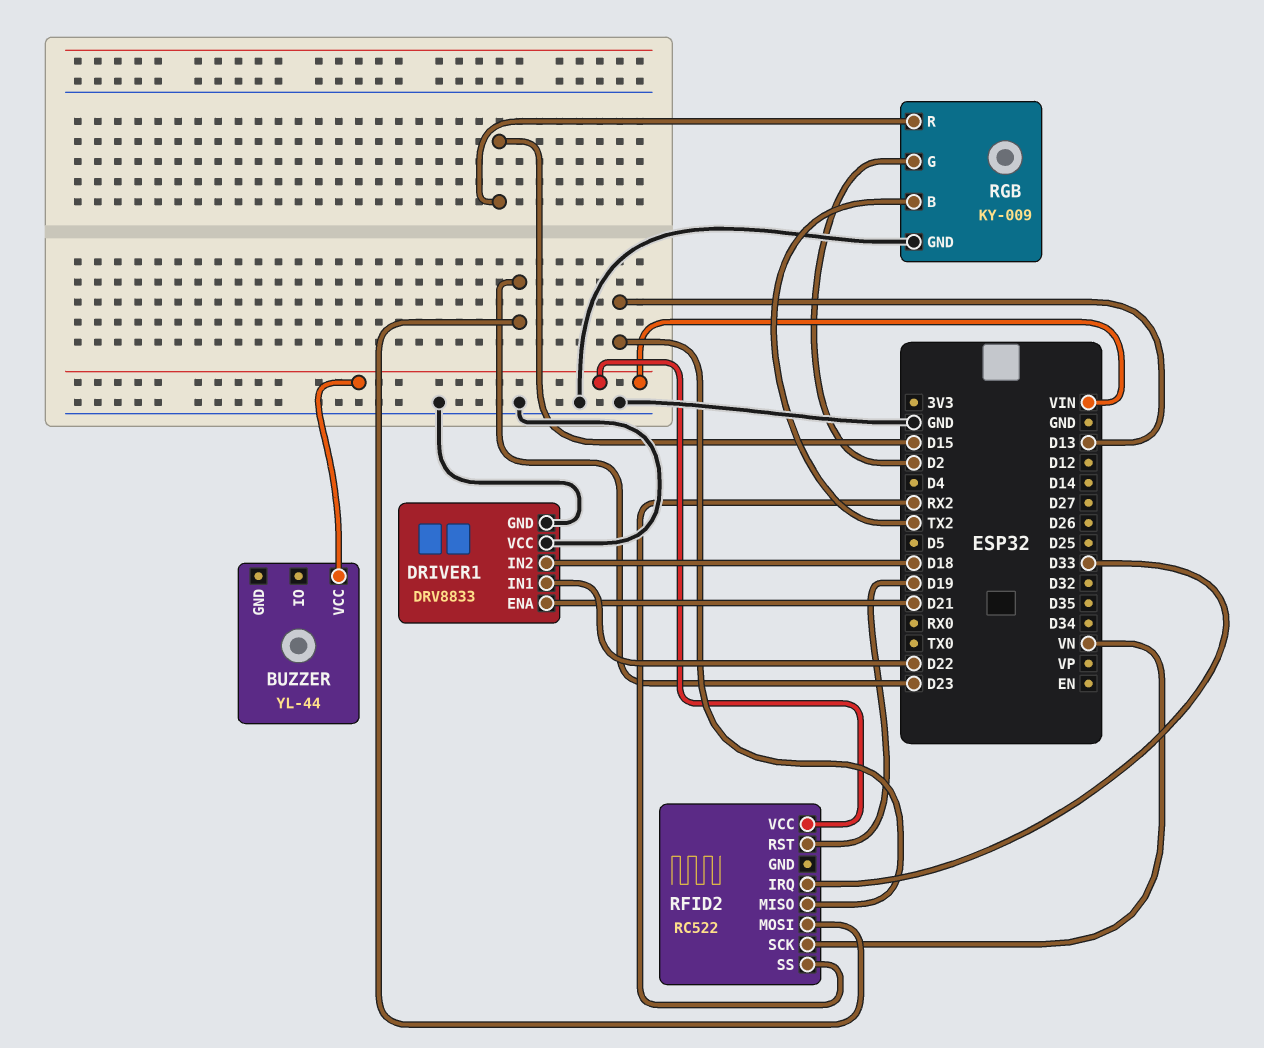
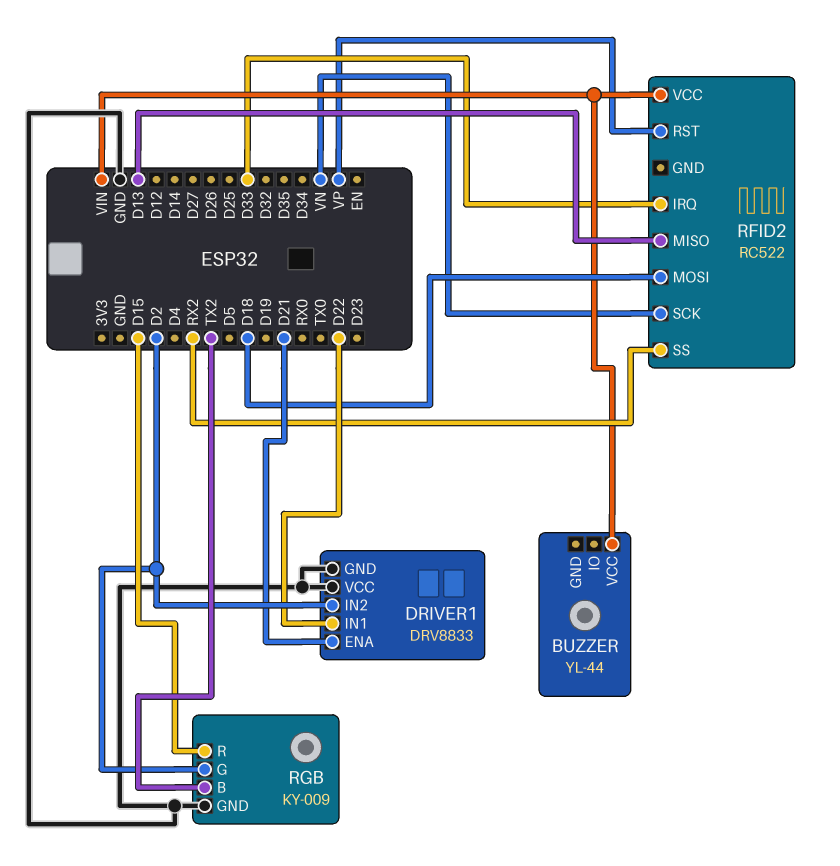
DRIVER1 pin IN2: D18 -> D2
RFID2 pin MOSI: D23 -> D18
RFID2 pin RST: D19 -> VP

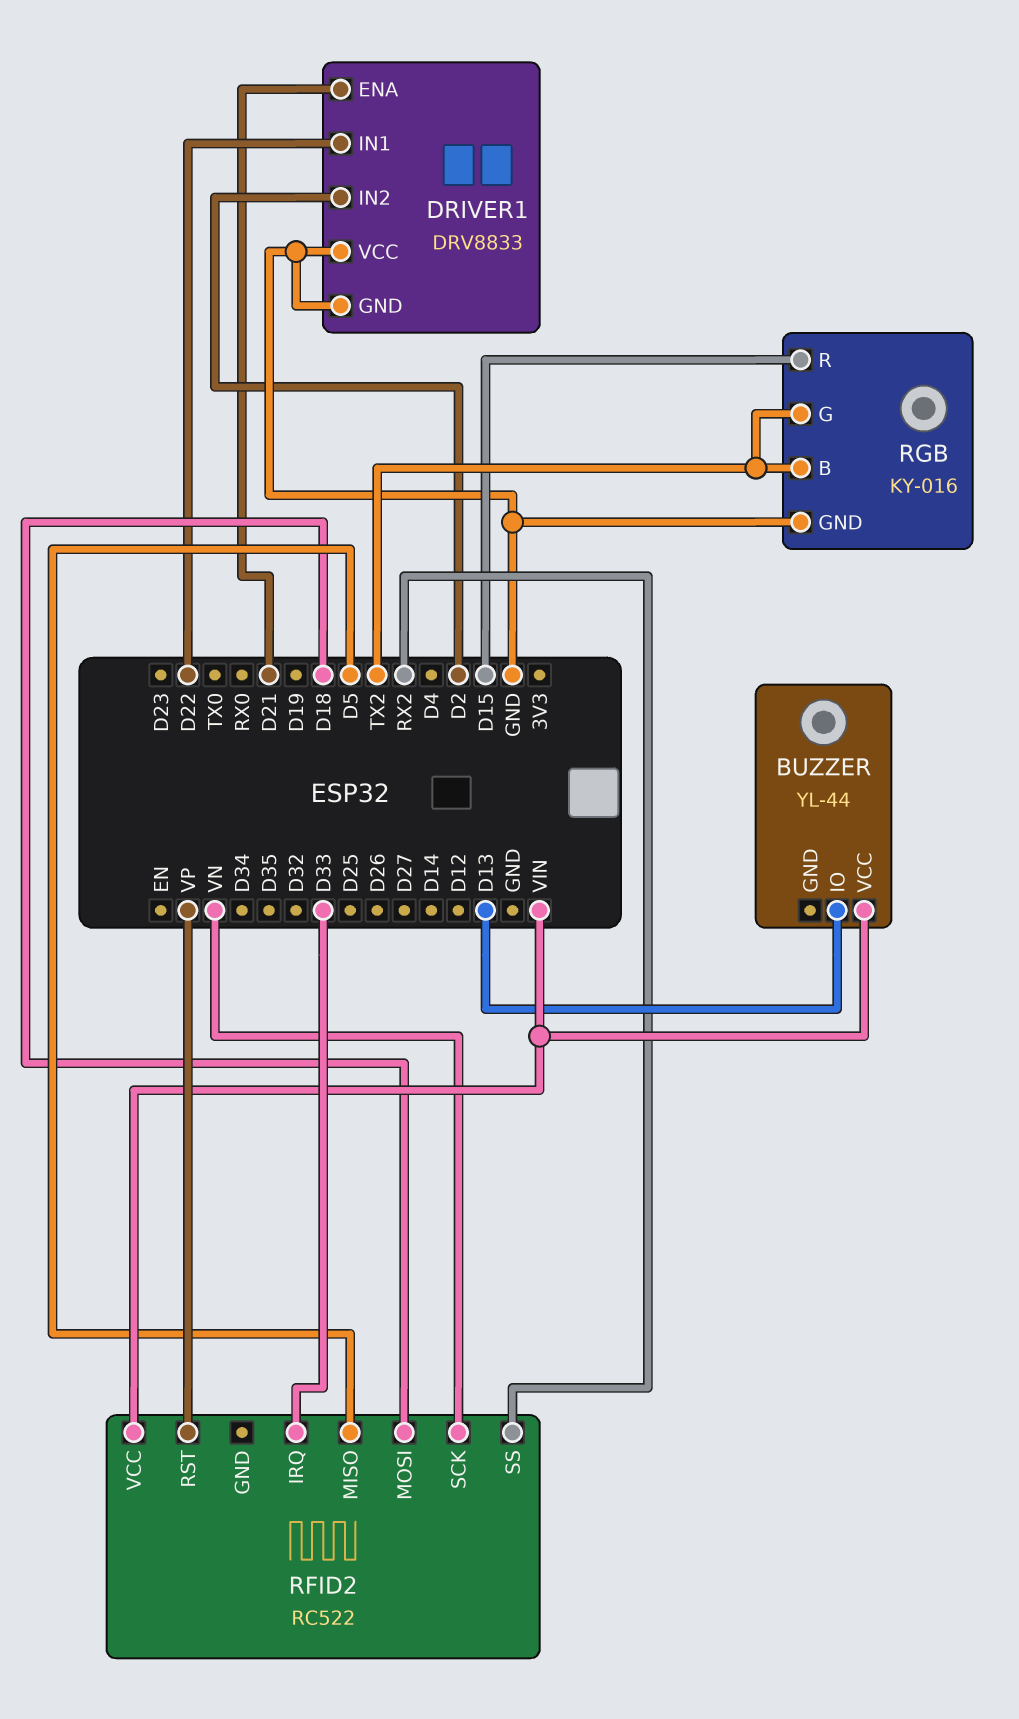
BUZZER pin IO: none -> D13
RFID2 pin MISO: D13 -> D5
RGB: KY-009 -> KY-016
RGB pin G: D2 -> TX2

